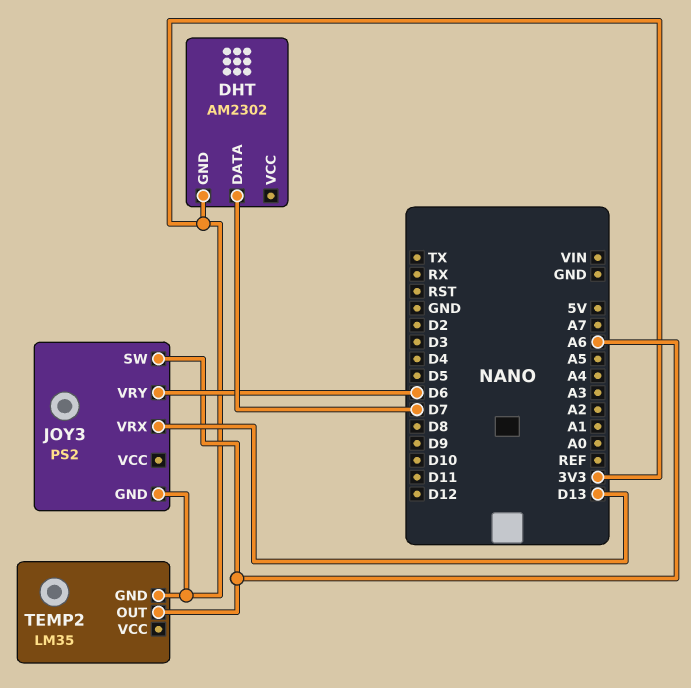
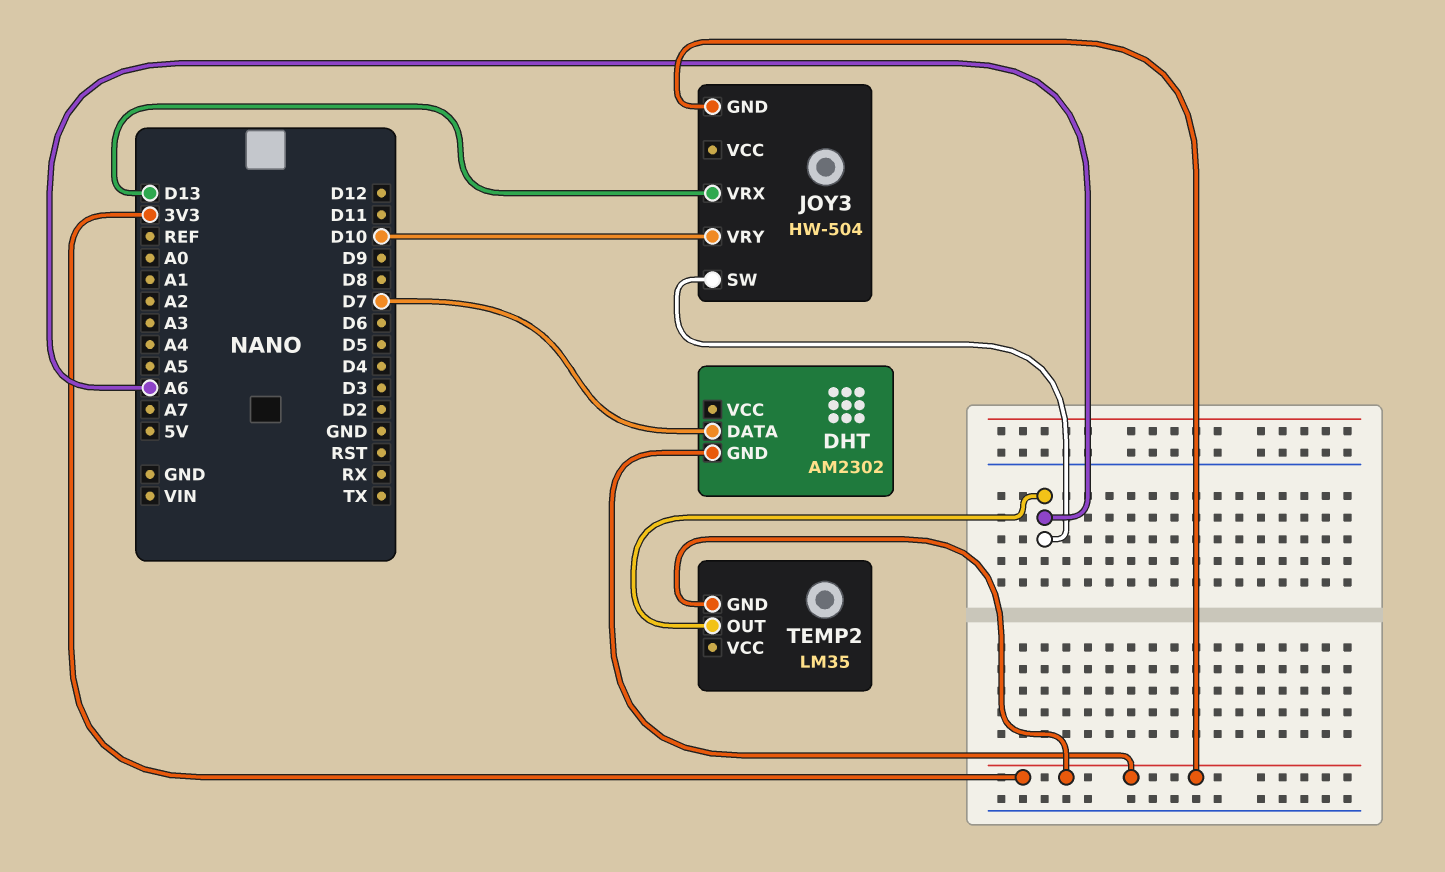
JOY3: PS2 -> HW-504
JOY3 pin VRY: D6 -> D10

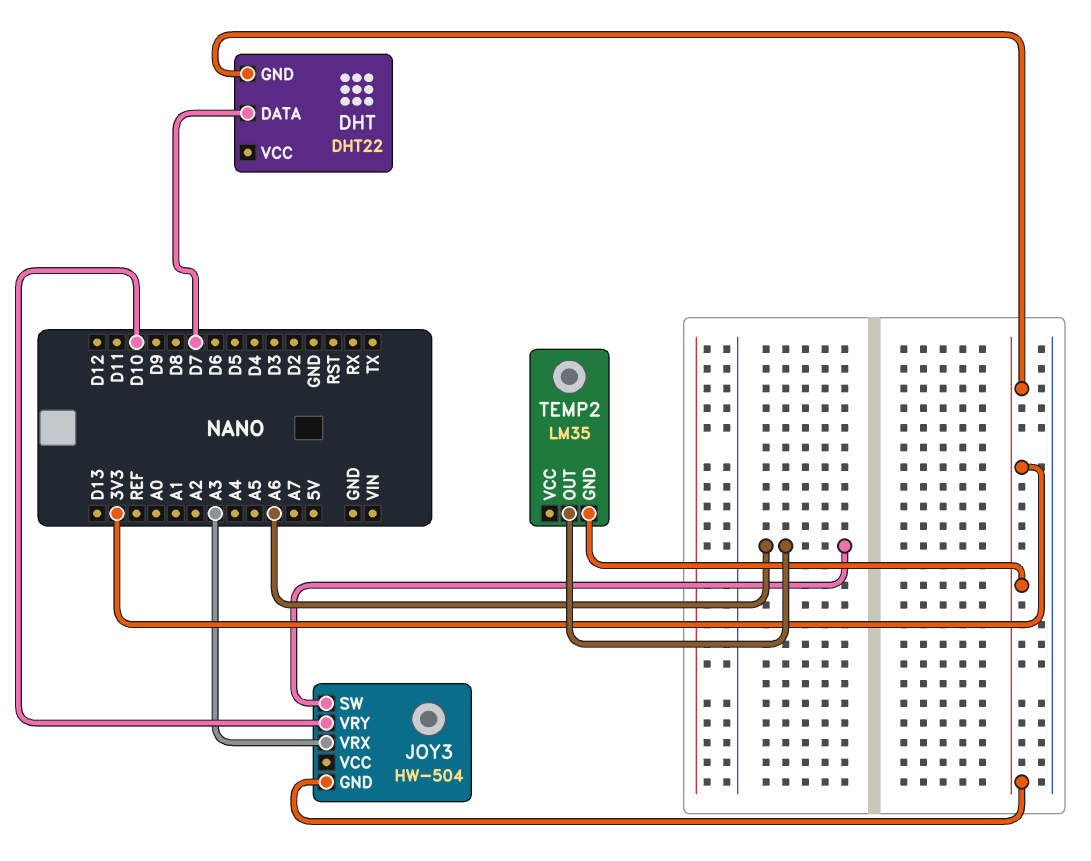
DHT: AM2302 -> DHT22
JOY3 pin VRX: D13 -> A3

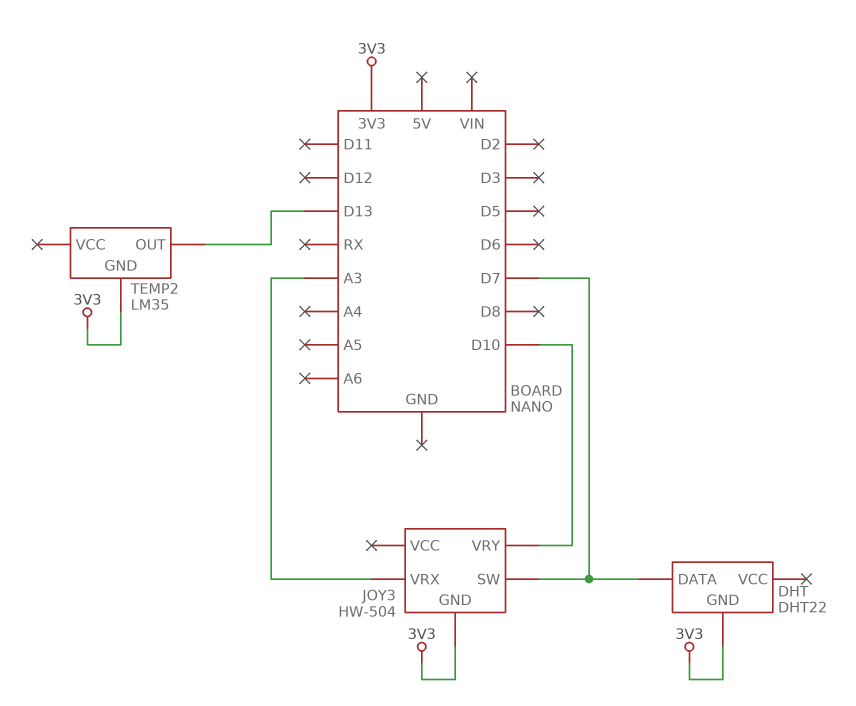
JOY3 pin SW: A6 -> D7
TEMP2 pin OUT: A6 -> D13

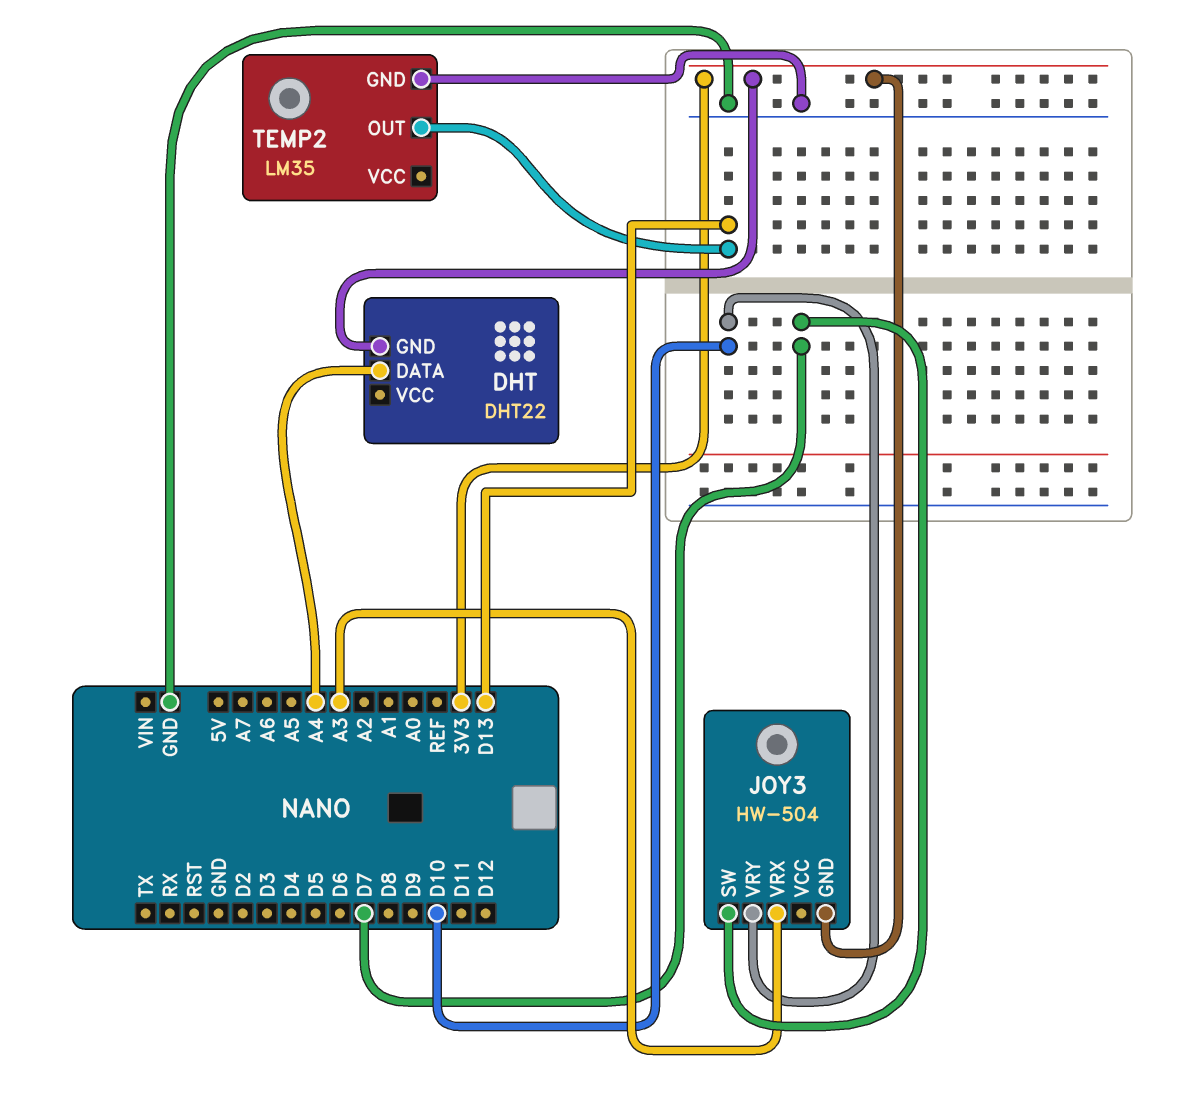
DHT pin DATA: D7 -> A4
TEMP2 pin GND: 3V3 -> GND

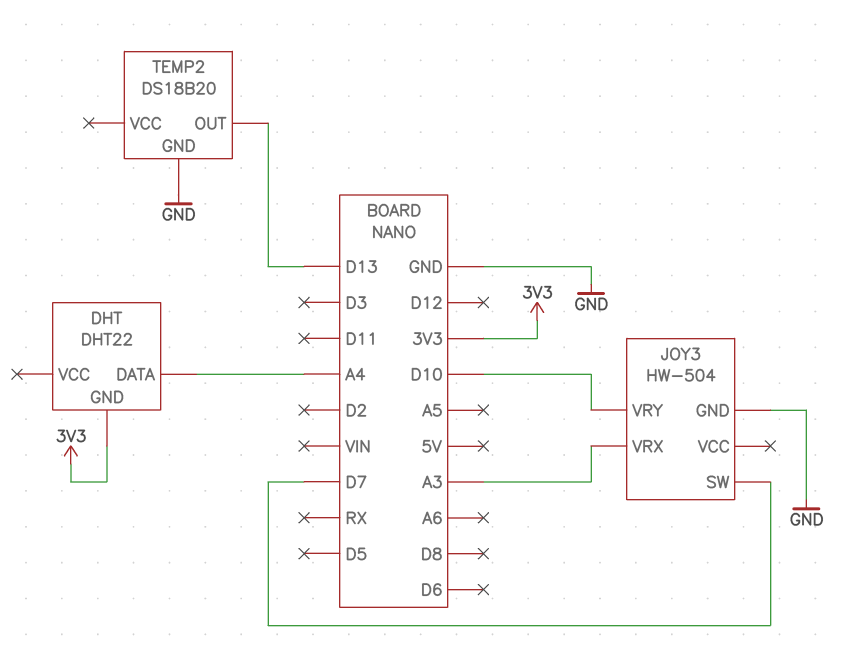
JOY3 pin GND: 3V3 -> GND
TEMP2: LM35 -> DS18B20

